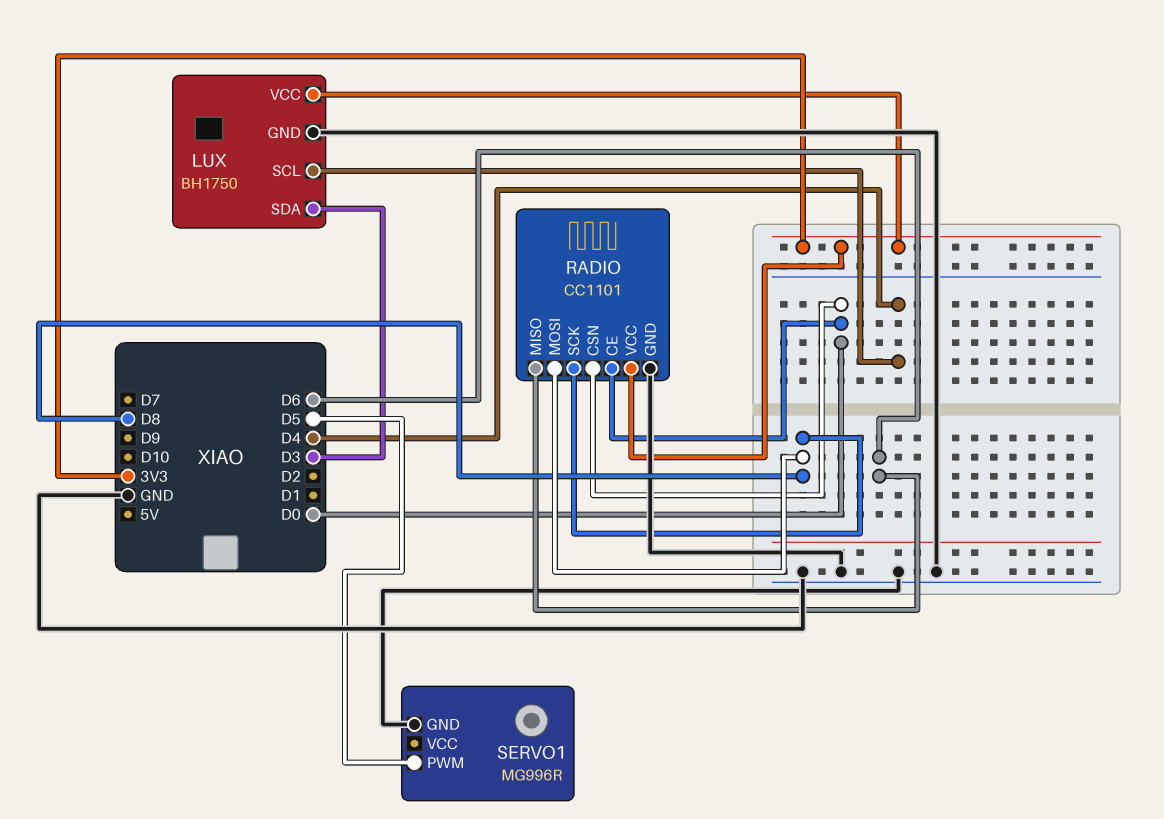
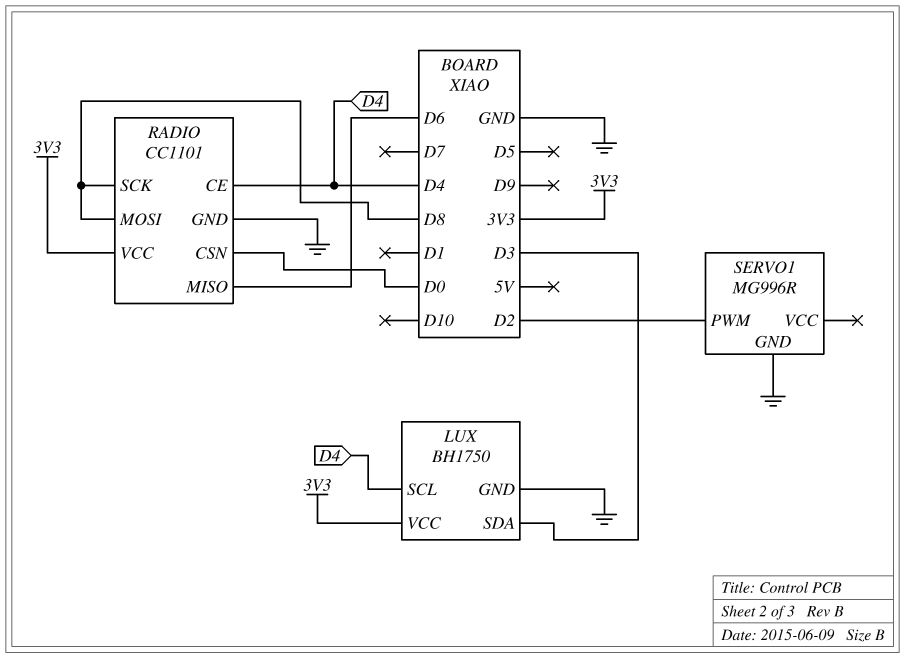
RADIO pin CE: D0 -> D4
SERVO1 pin PWM: D5 -> D2

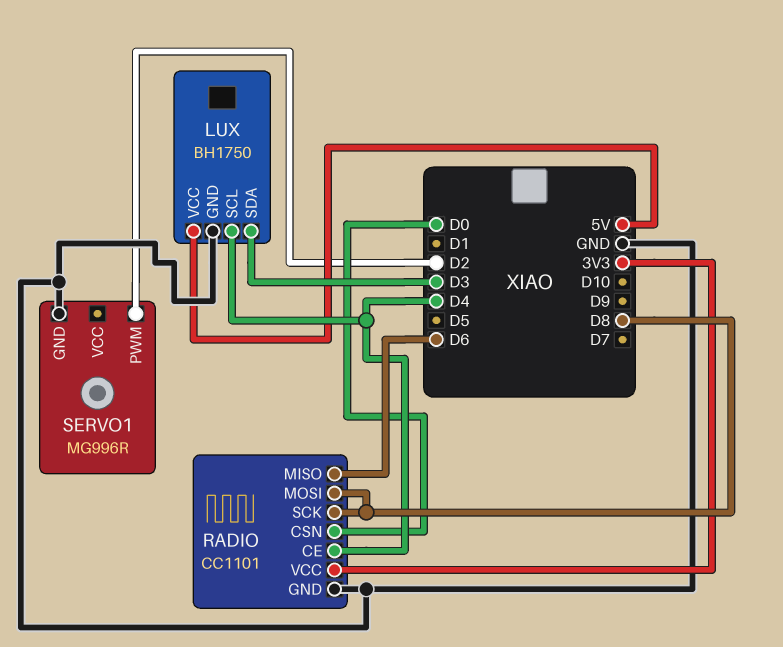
LUX pin VCC: 3V3 -> 5V

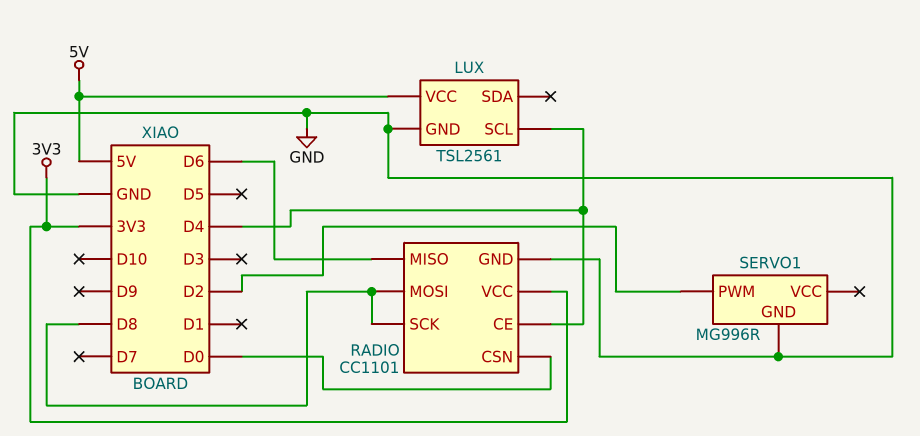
LUX: BH1750 -> TSL2561
LUX pin SDA: D3 -> none

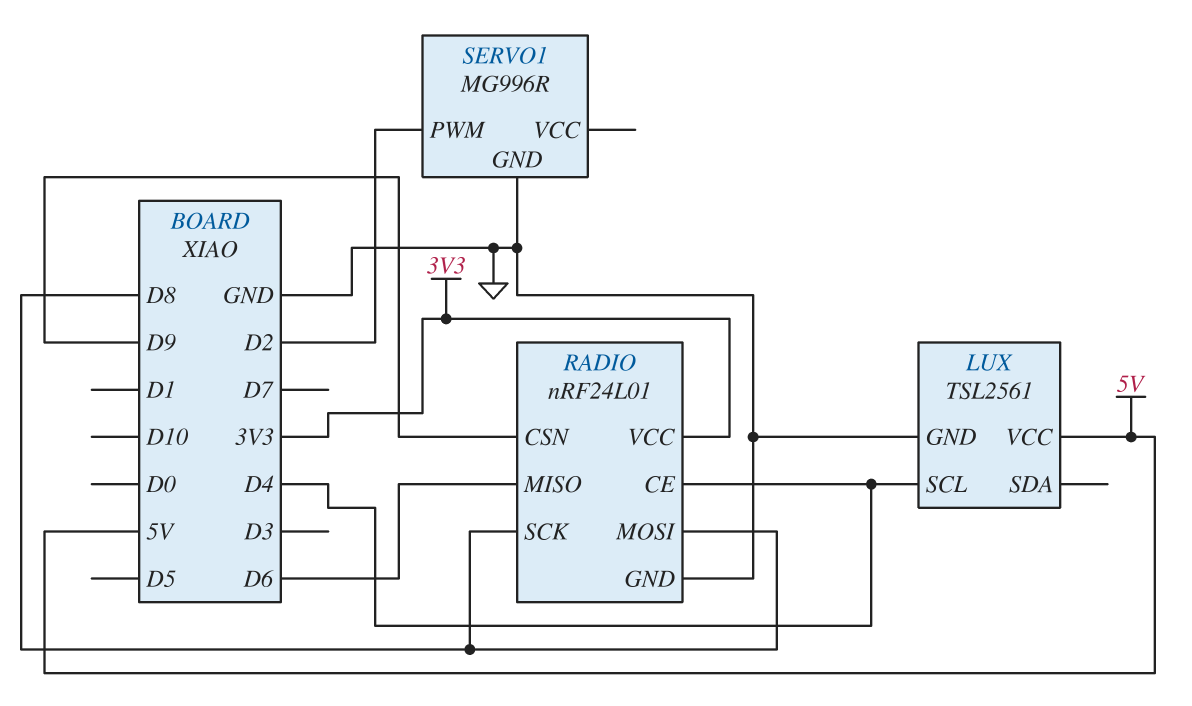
RADIO: CC1101 -> nRF24L01
RADIO pin CSN: D0 -> D9

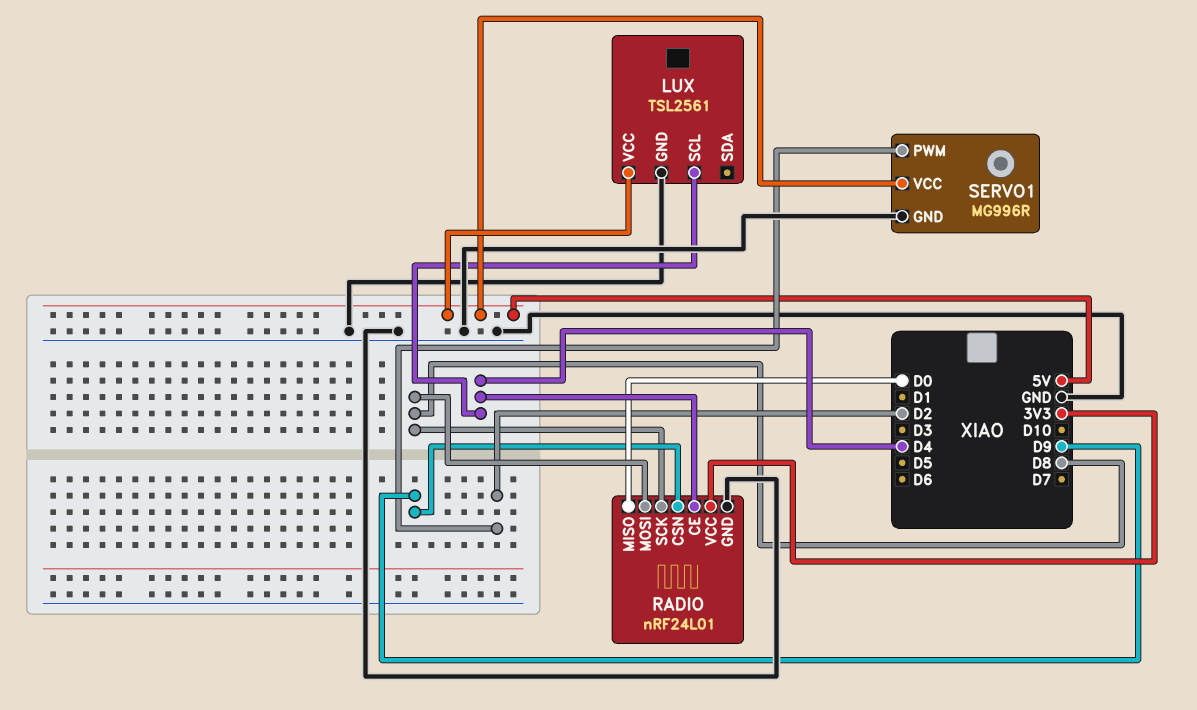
RADIO pin MISO: D6 -> D0
SERVO1 pin VCC: none -> 5V

